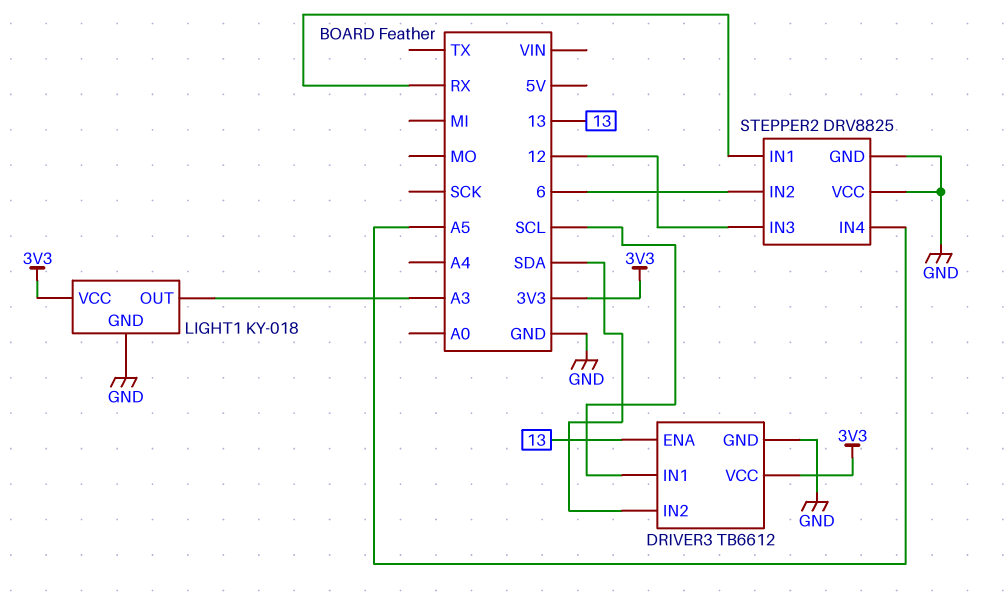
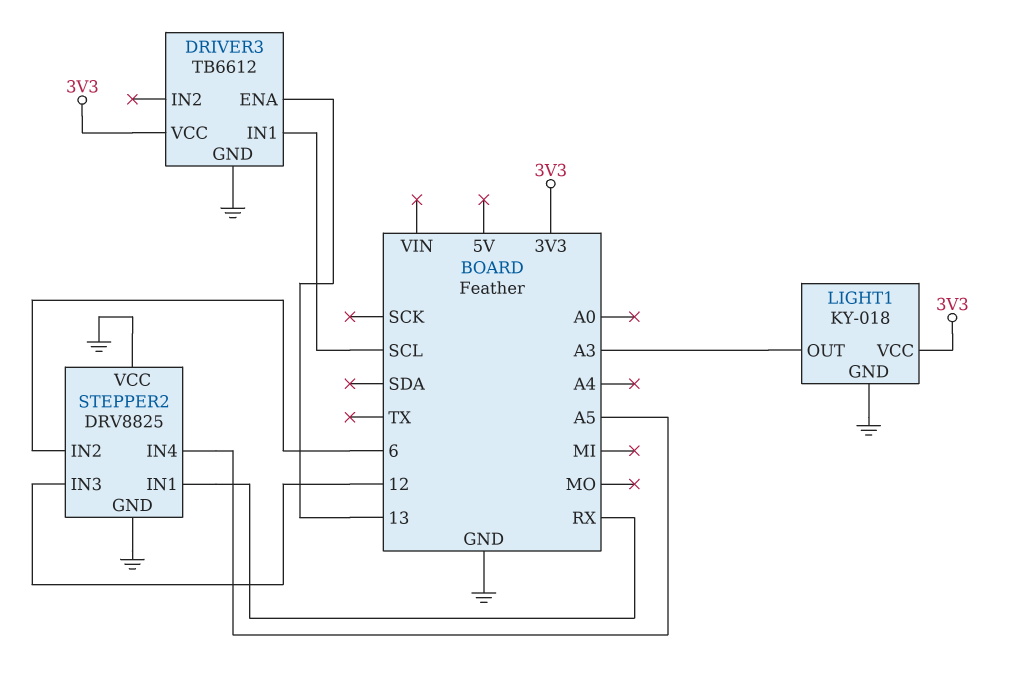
DRIVER3 pin IN2: SDA -> none

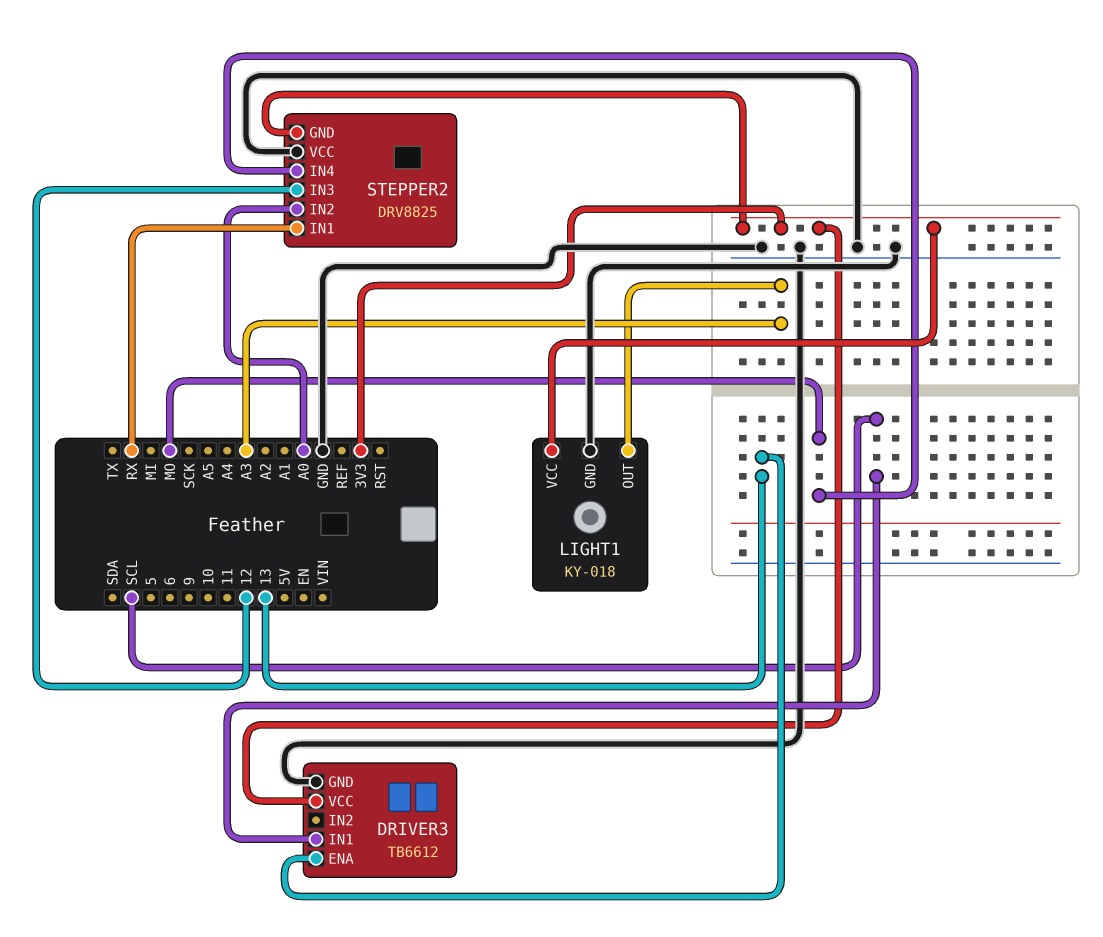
STEPPER2 pin GND: GND -> 3V3
STEPPER2 pin IN2: 6 -> A0
STEPPER2 pin IN4: A5 -> MO

